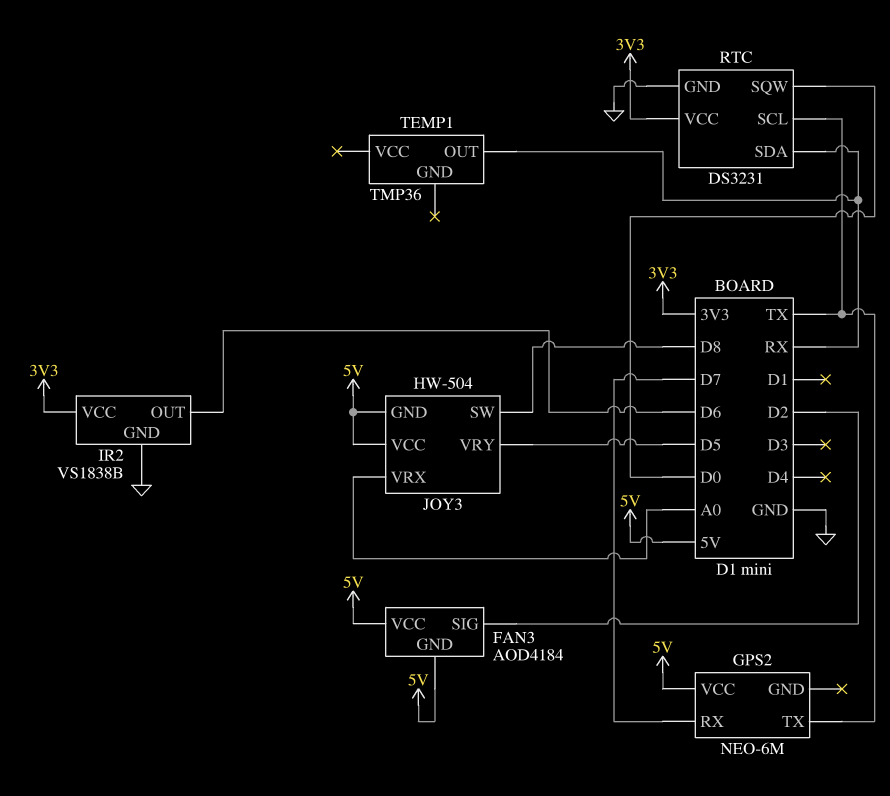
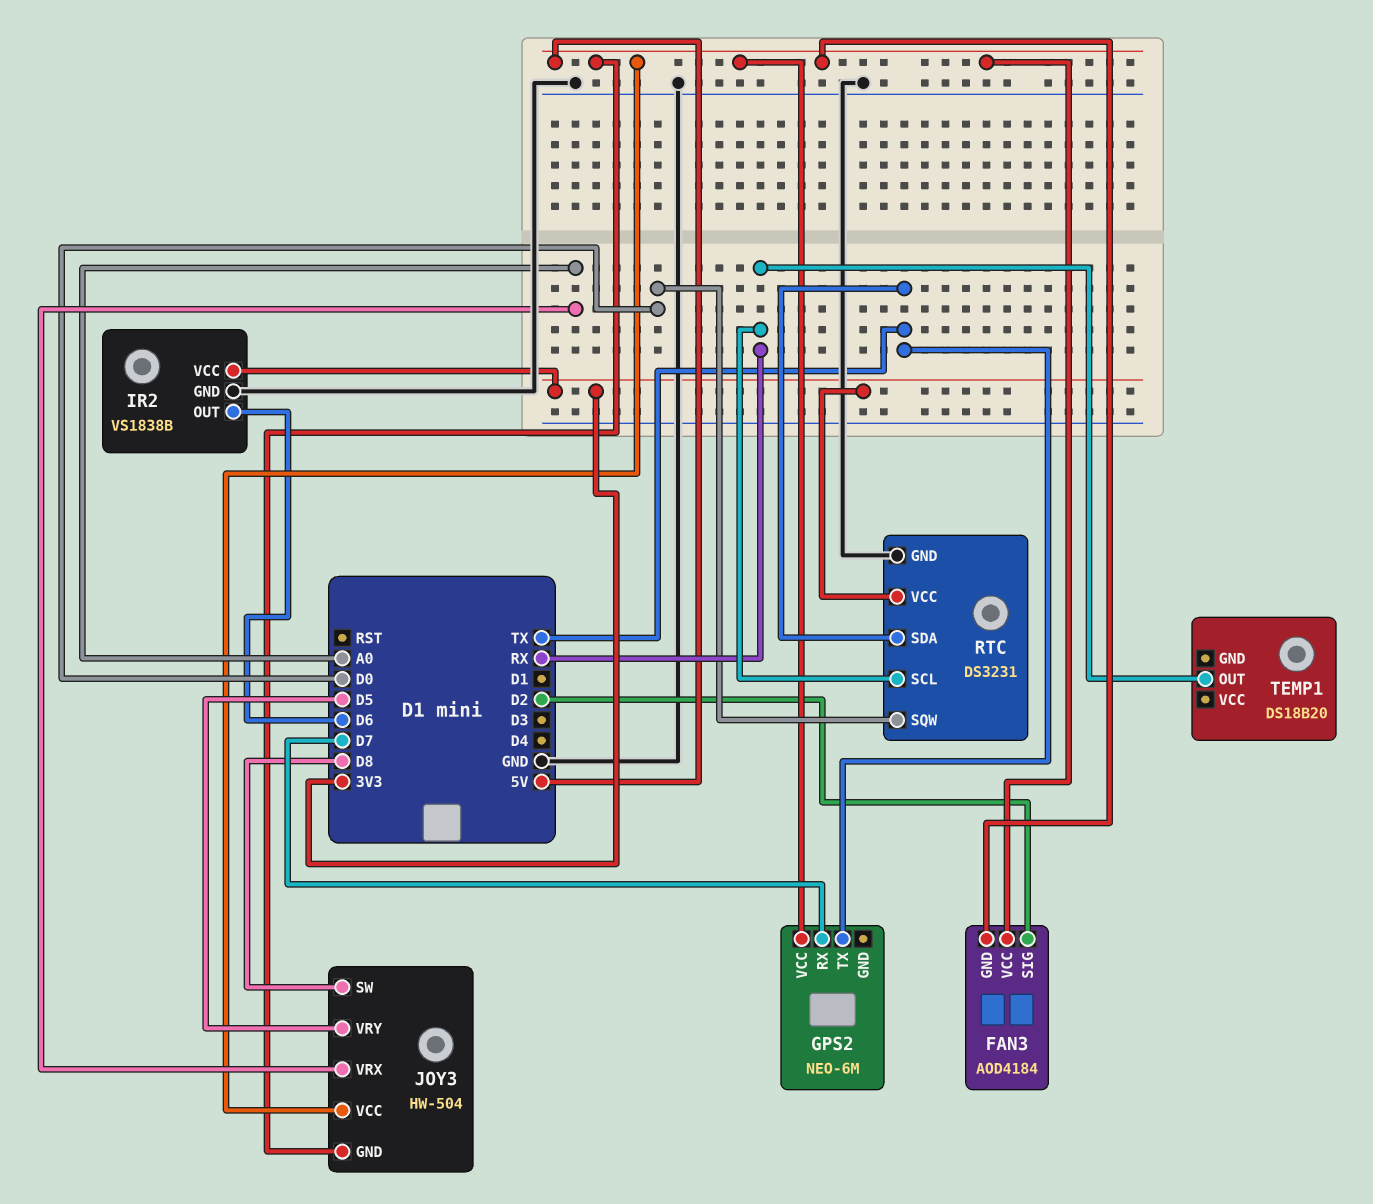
RTC pin SCL: TX -> RX
RTC pin SDA: RX -> TX
TEMP1: TMP36 -> DS18B20

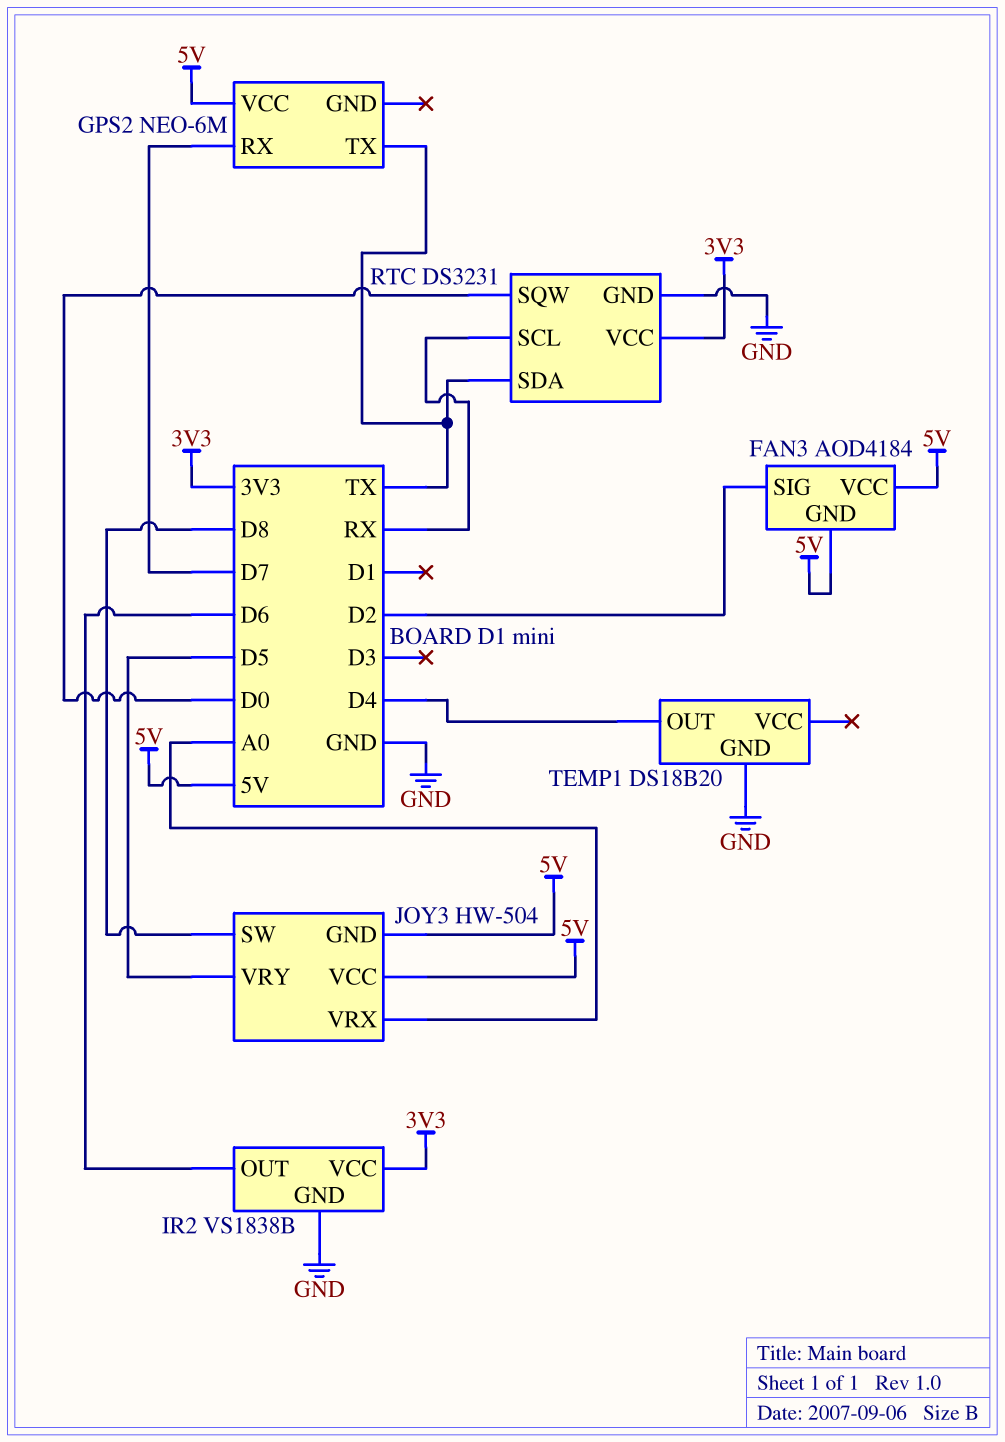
TEMP1 pin GND: none -> GND
TEMP1 pin OUT: RX -> D4

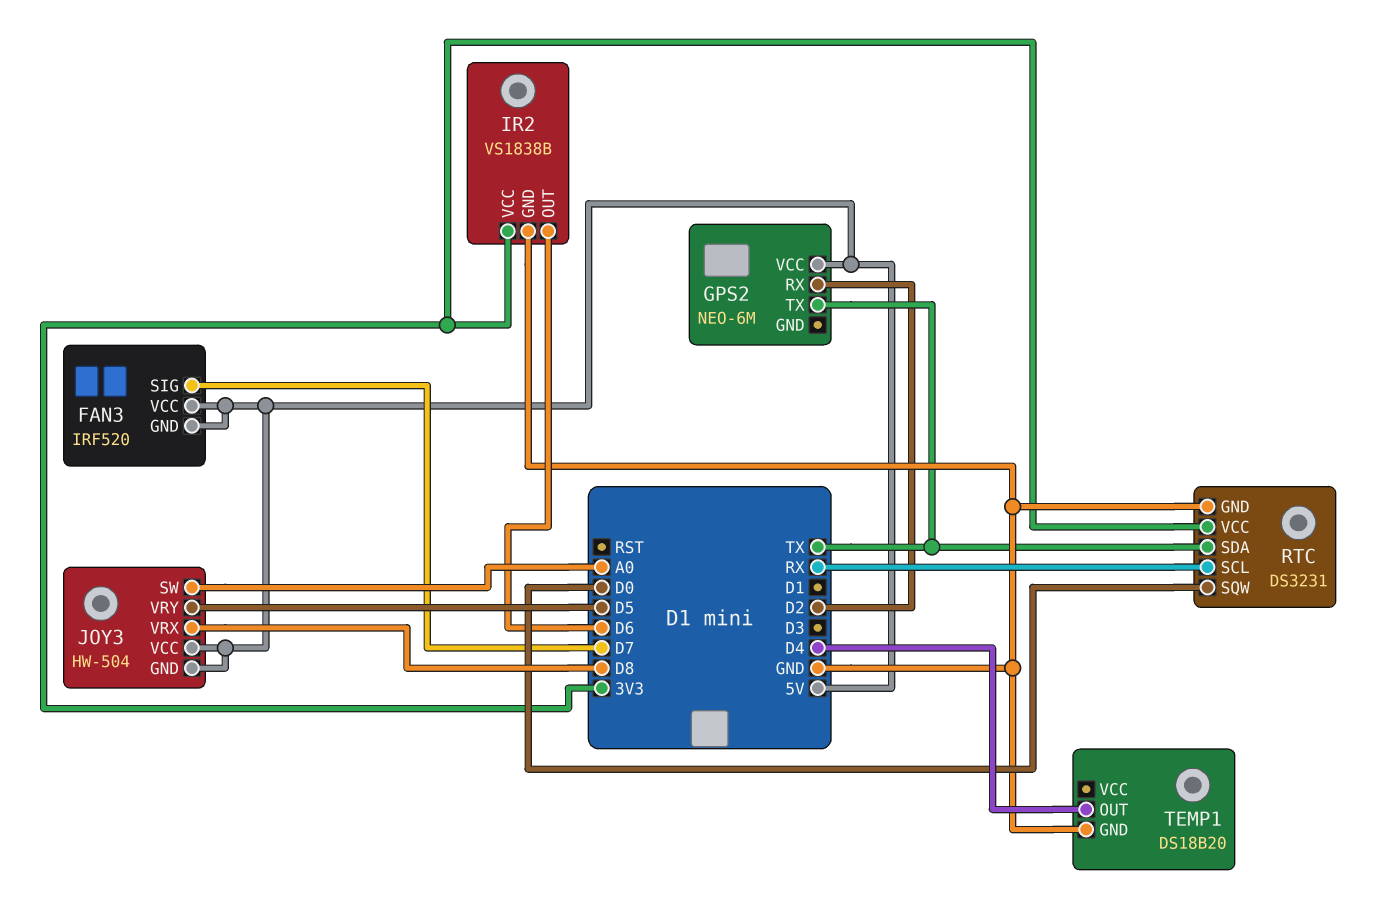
FAN3: AOD4184 -> IRF520
FAN3 pin SIG: D2 -> D7
GPS2 pin RX: D7 -> D2
JOY3 pin SW: D8 -> A0
JOY3 pin VRX: A0 -> D8

